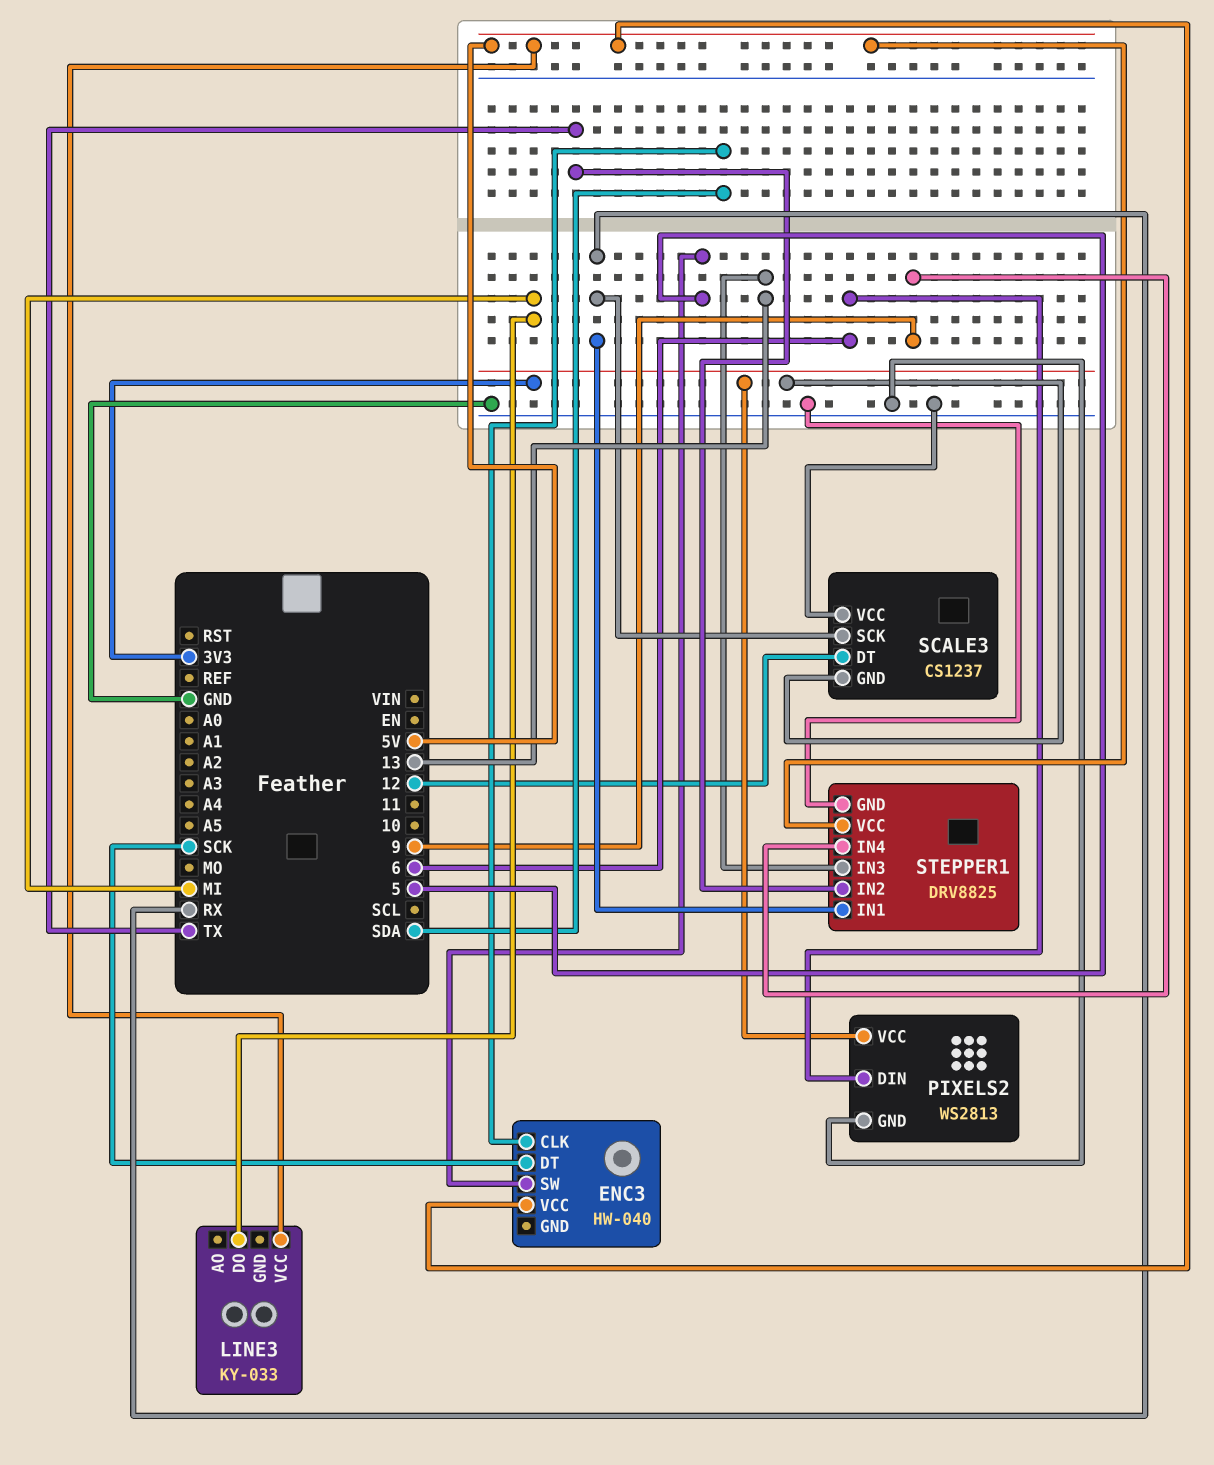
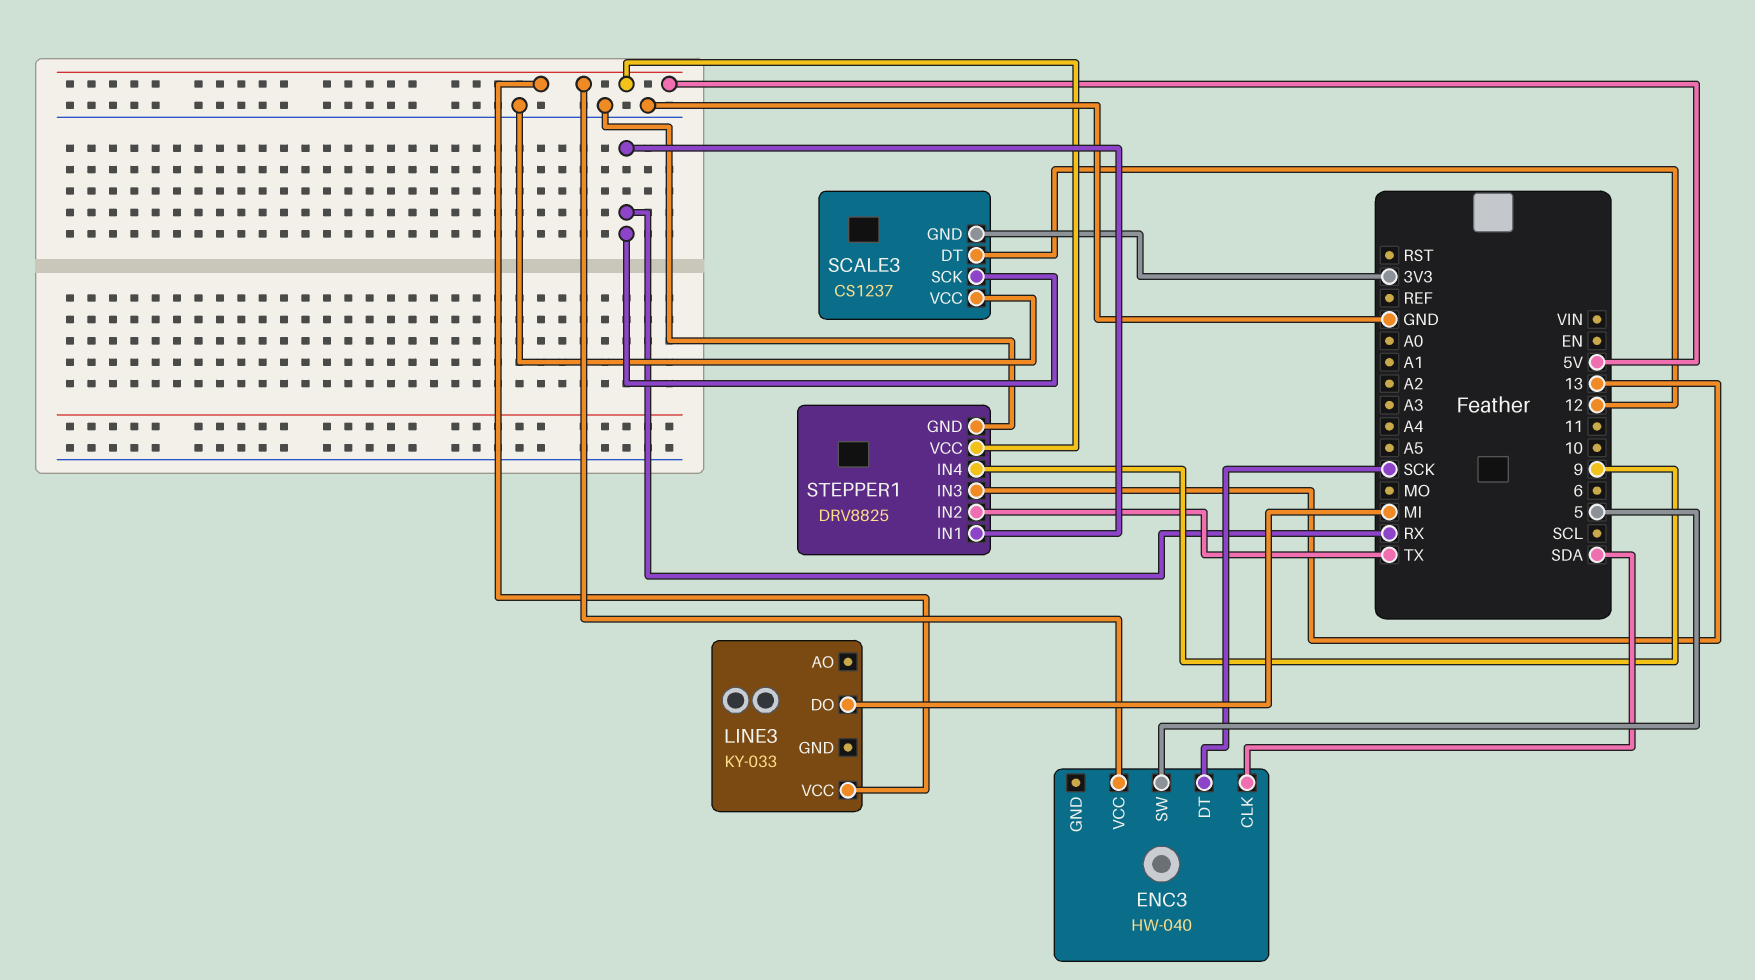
PIXELS2: WS2813 -> none
PIXELS2 pin DIN: 6 -> none
PIXELS2 pin GND: GND -> none
PIXELS2 pin VCC: 3V3 -> none

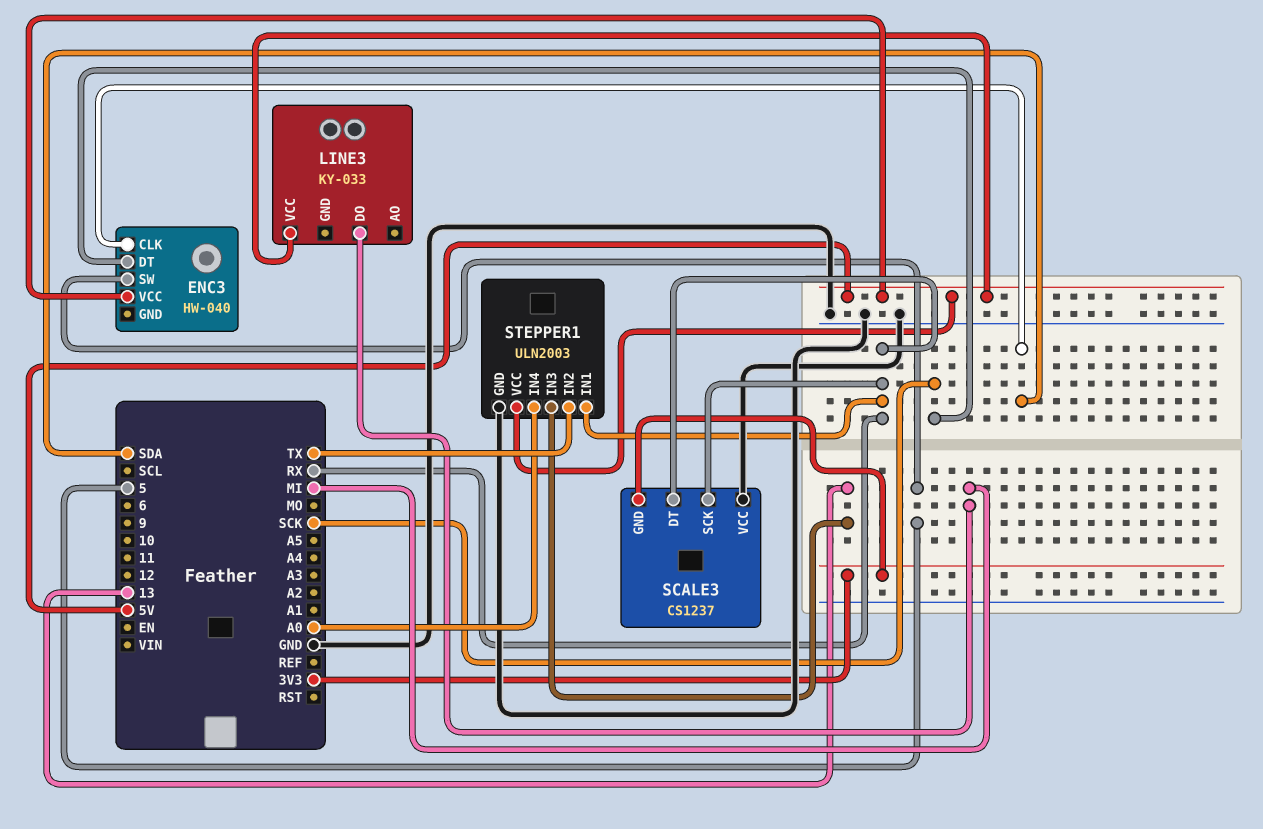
SCALE3 pin DT: 12 -> RX
STEPPER1: DRV8825 -> ULN2003
STEPPER1 pin IN4: 9 -> A0

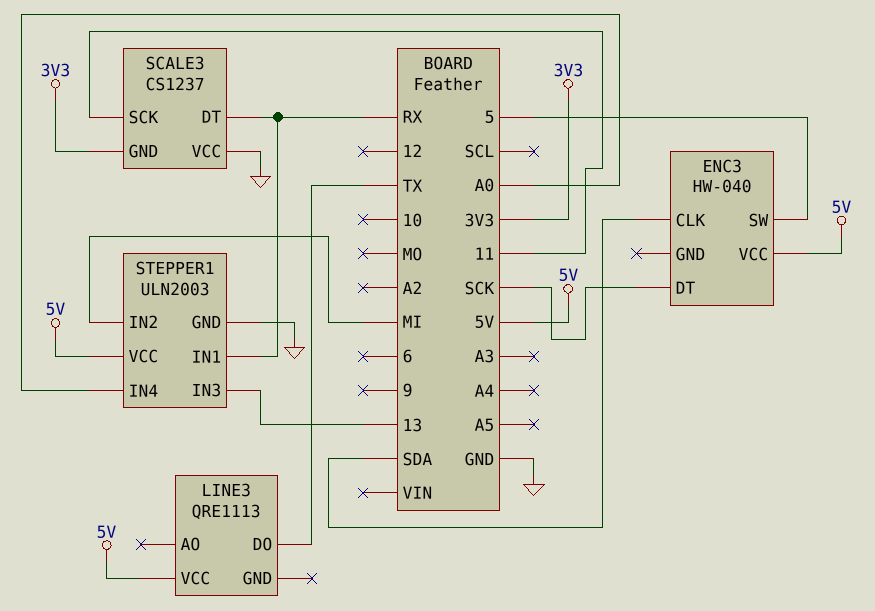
LINE3: KY-033 -> QRE1113
LINE3 pin DO: MI -> TX
SCALE3 pin SCK: RX -> 11
STEPPER1 pin IN2: TX -> MI

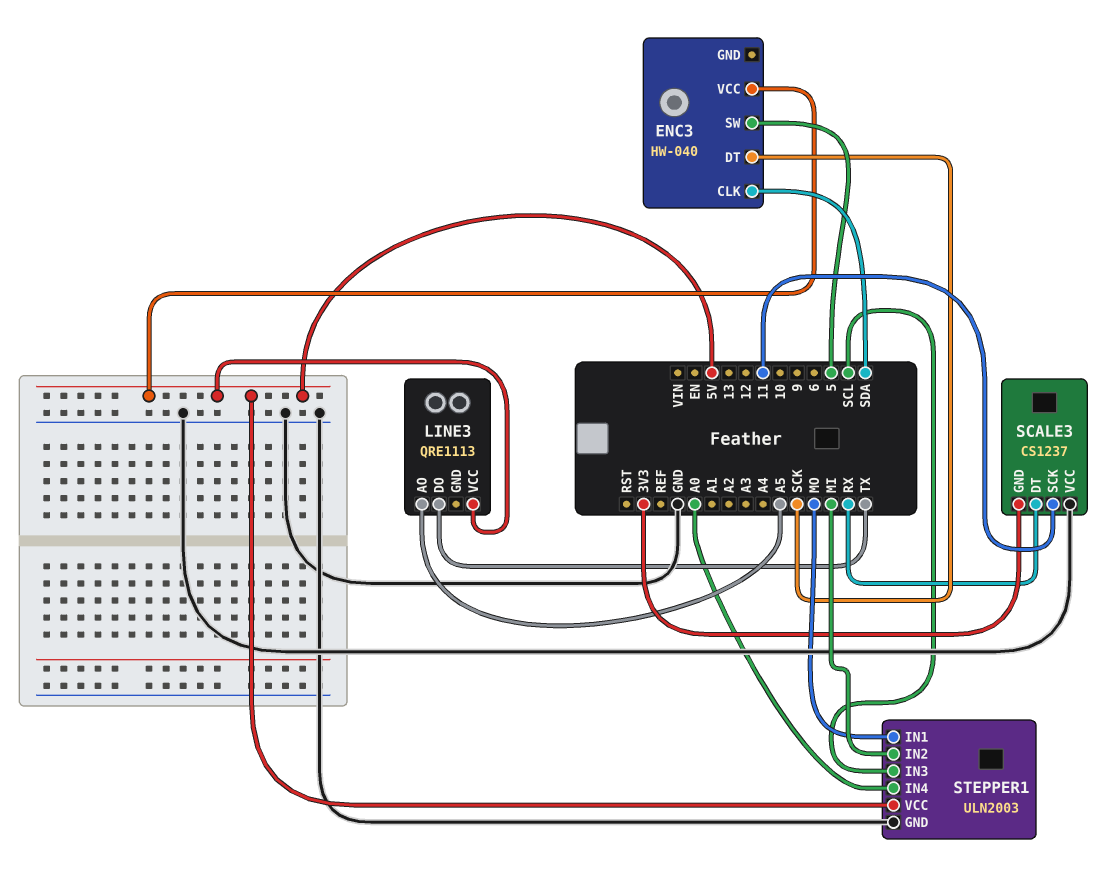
LINE3 pin AO: none -> A5
STEPPER1 pin IN1: RX -> MO
STEPPER1 pin IN3: 13 -> SCL

